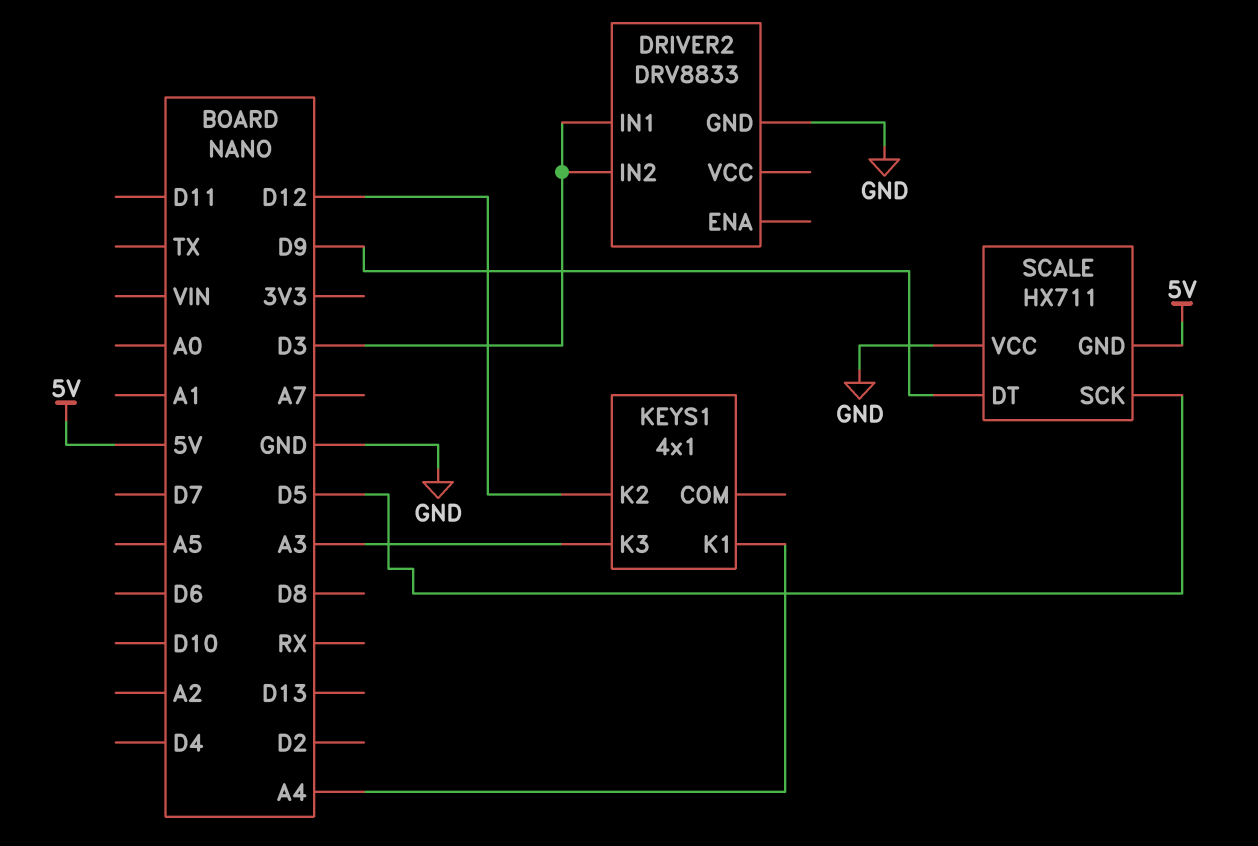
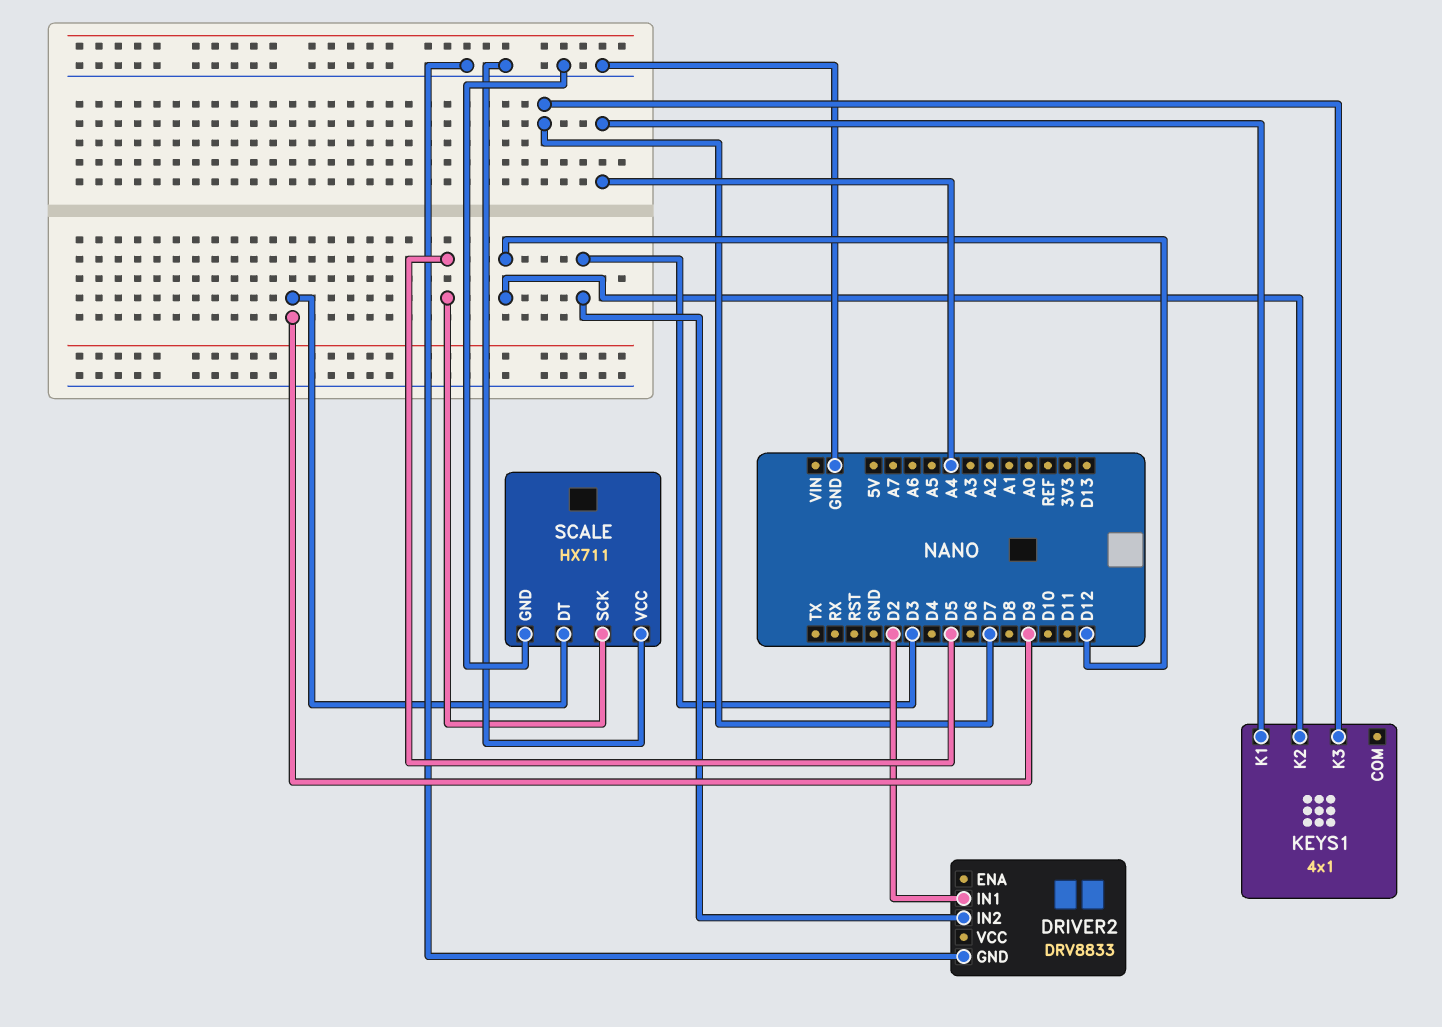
DRIVER2 pin IN1: D3 -> D2
KEYS1 pin K3: A3 -> D7
SCALE pin GND: 5V -> GND

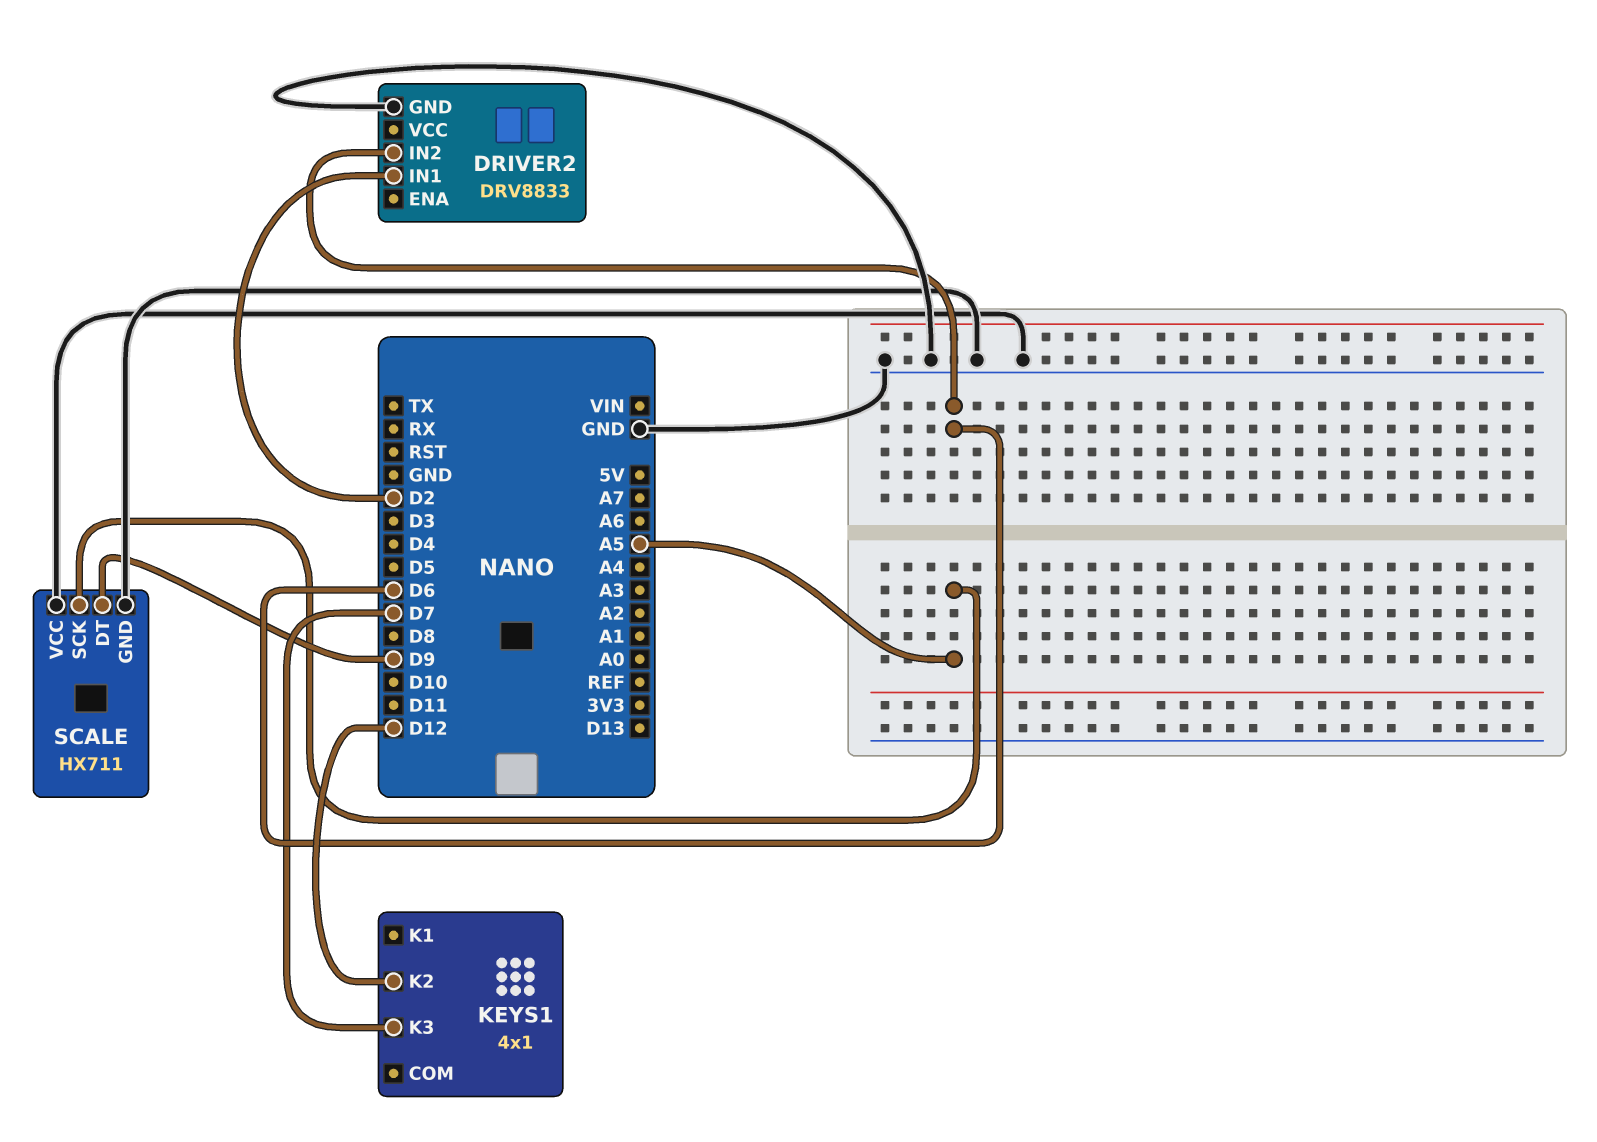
DRIVER2 pin IN2: D3 -> D6
KEYS1 pin K1: A4 -> none
SCALE pin SCK: D5 -> A5

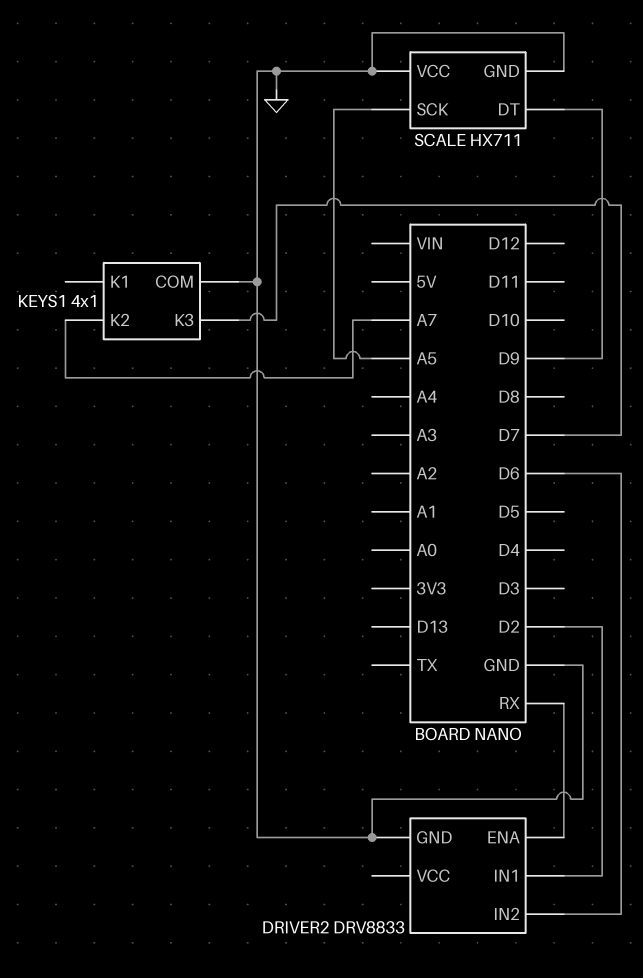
DRIVER2 pin ENA: none -> RX
KEYS1 pin COM: none -> GND
KEYS1 pin K2: D12 -> A7

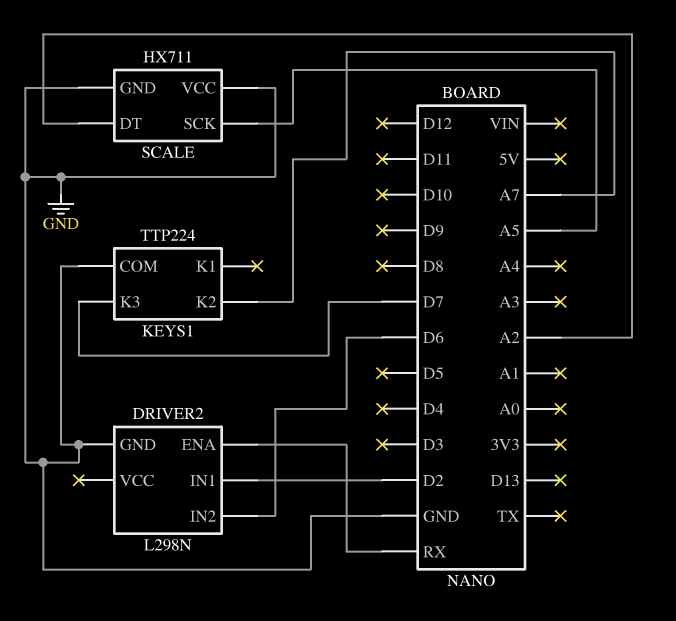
DRIVER2: DRV8833 -> L298N
KEYS1: 4x1 -> TTP224
SCALE pin DT: D9 -> A2

